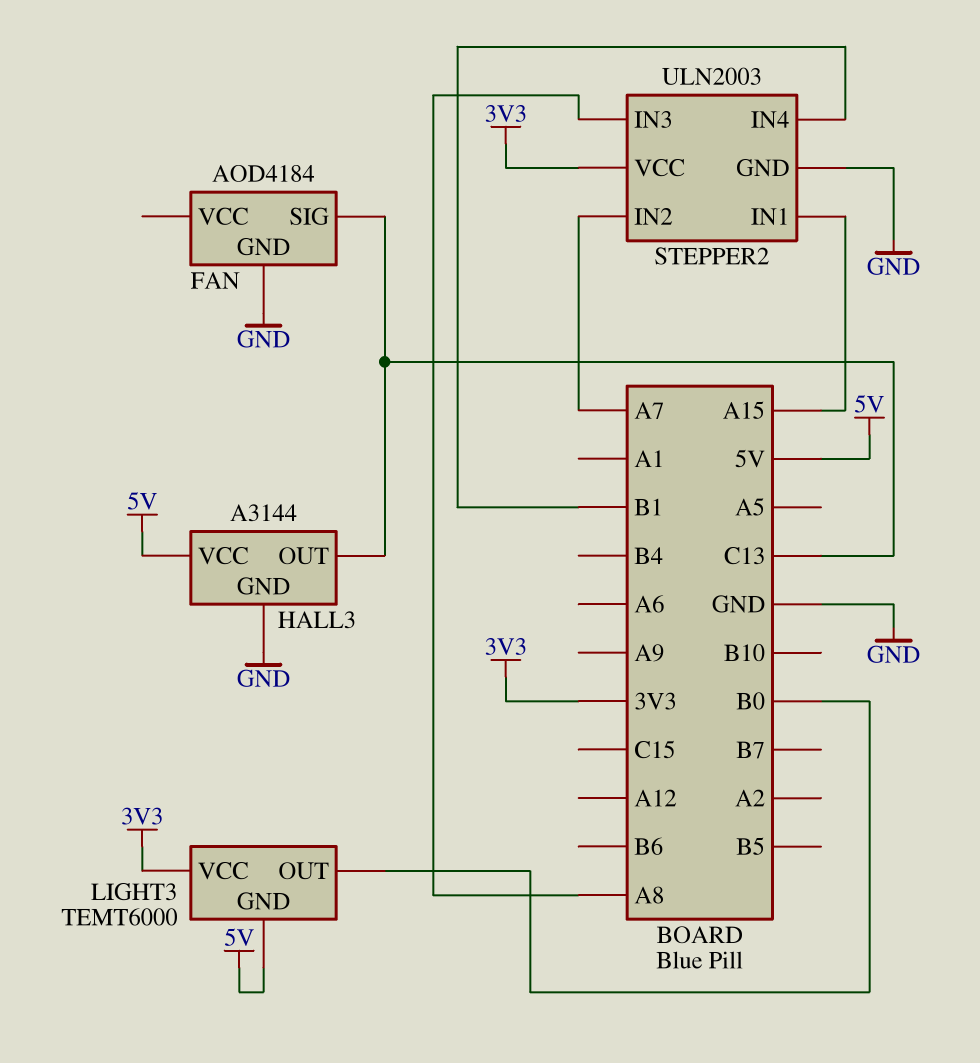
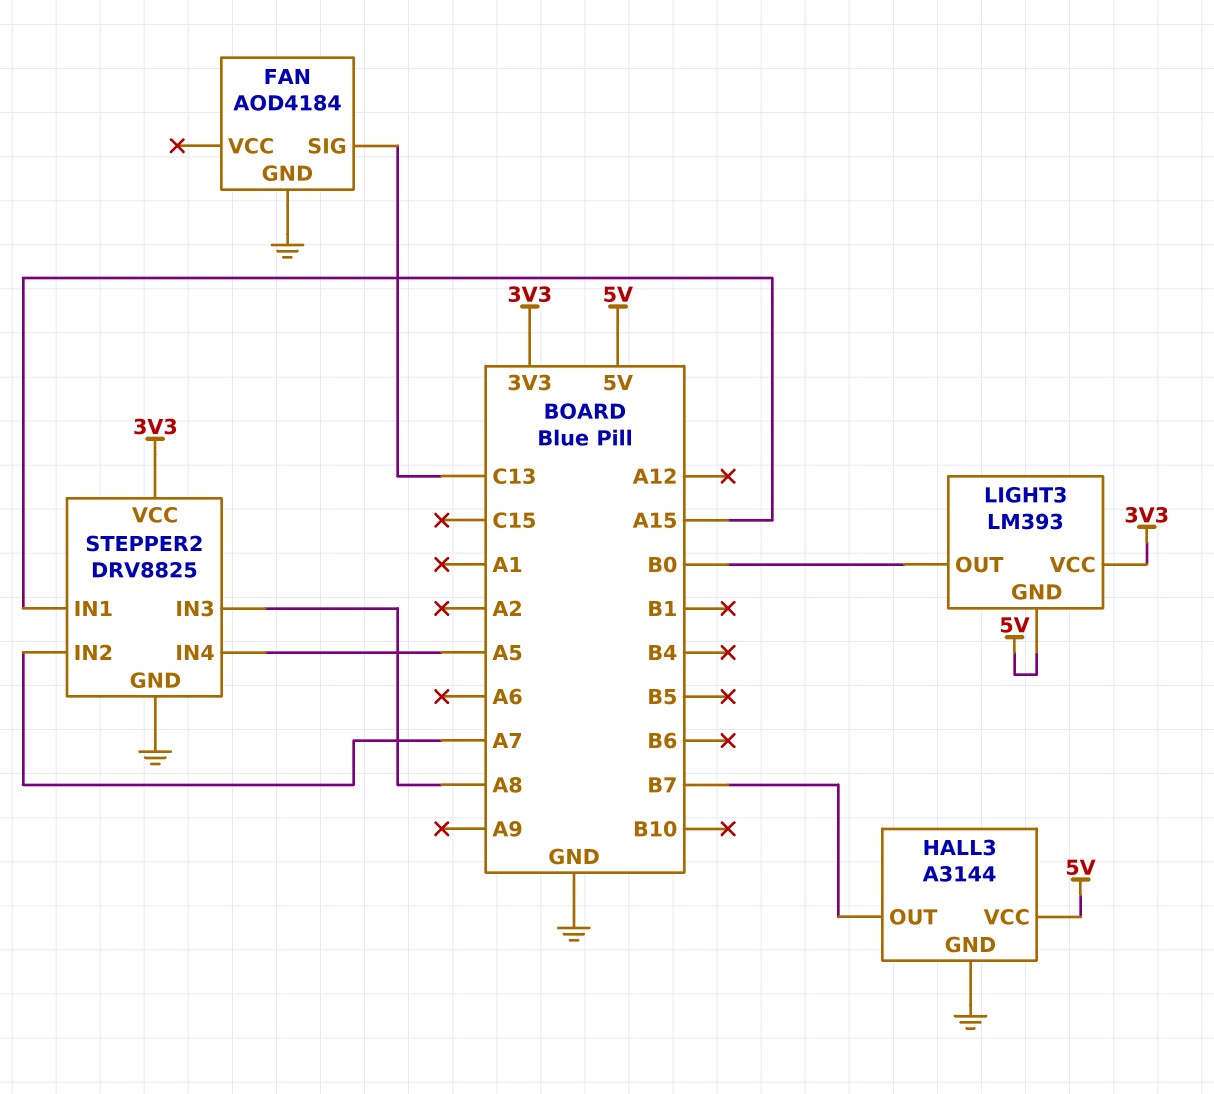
HALL3 pin OUT: C13 -> B7
LIGHT3: TEMT6000 -> LM393
STEPPER2: ULN2003 -> DRV8825
STEPPER2 pin IN4: B1 -> A5

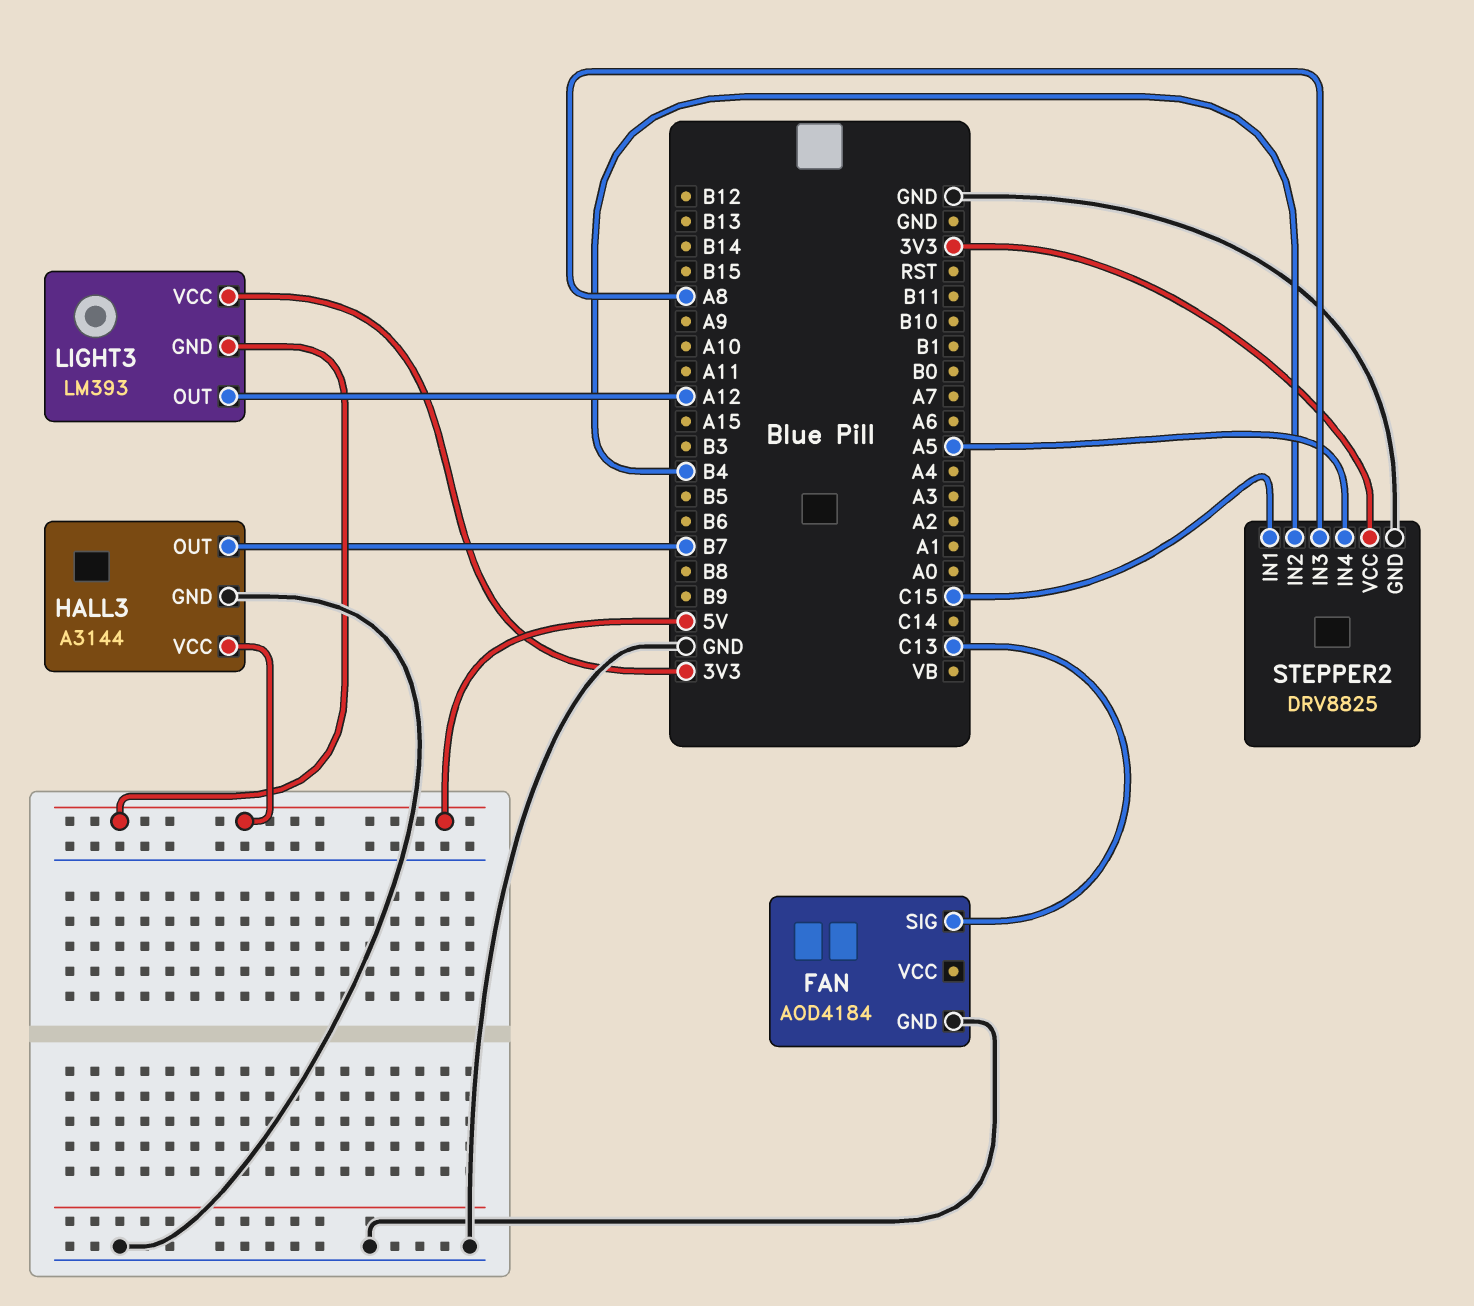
LIGHT3 pin OUT: B0 -> A12
STEPPER2 pin IN1: A15 -> C15
STEPPER2 pin IN2: A7 -> B4

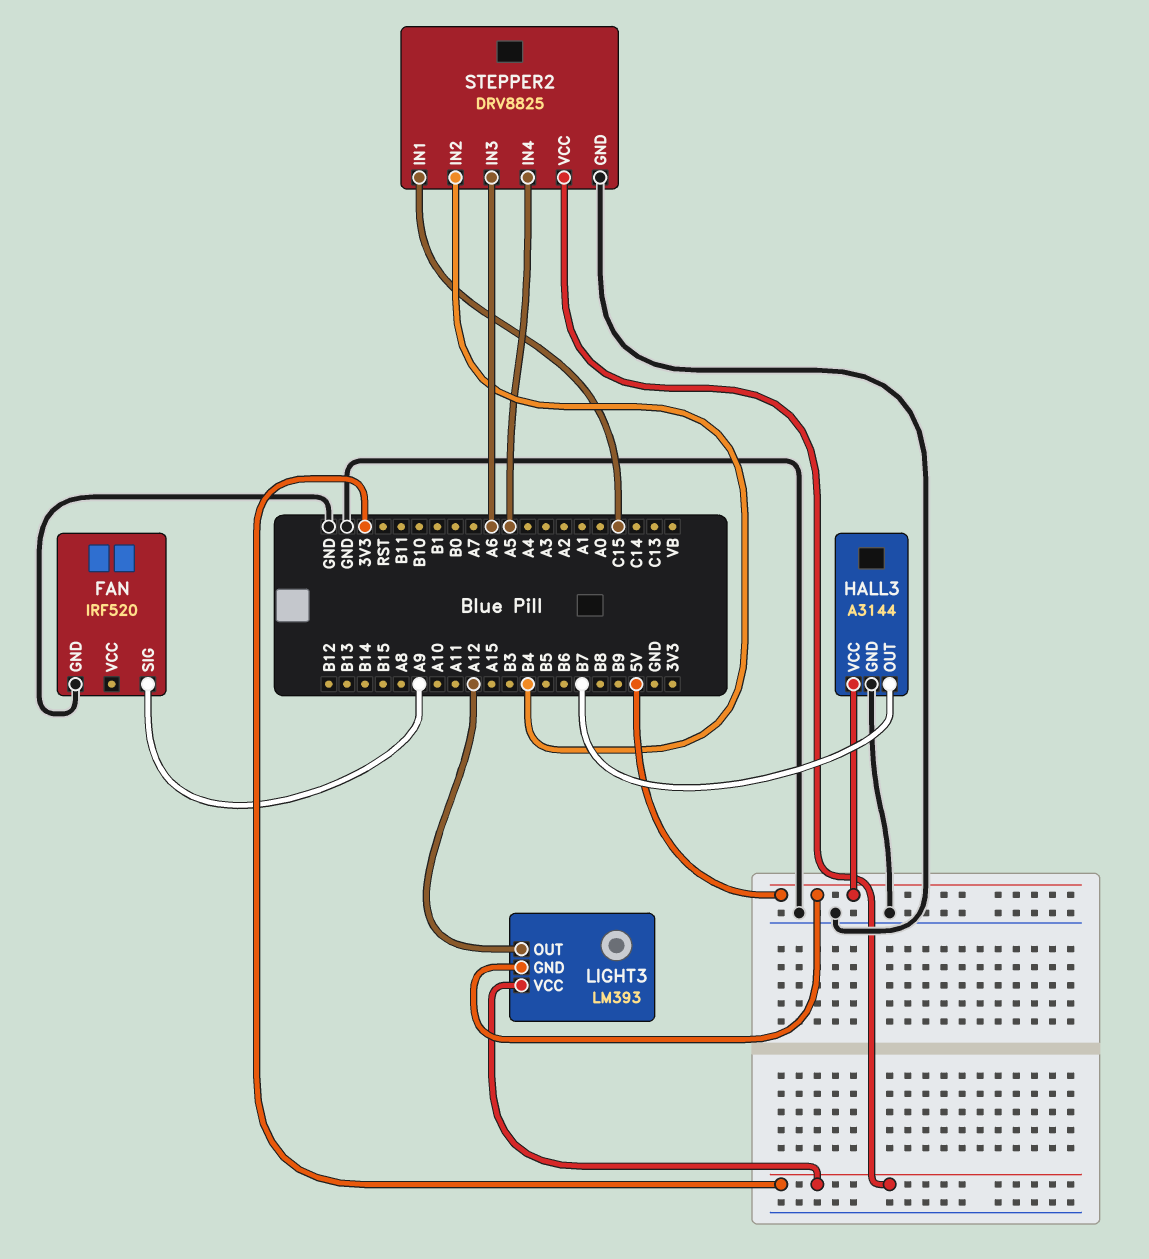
FAN: AOD4184 -> IRF520
FAN pin SIG: C13 -> A9
STEPPER2 pin IN3: A8 -> A6

